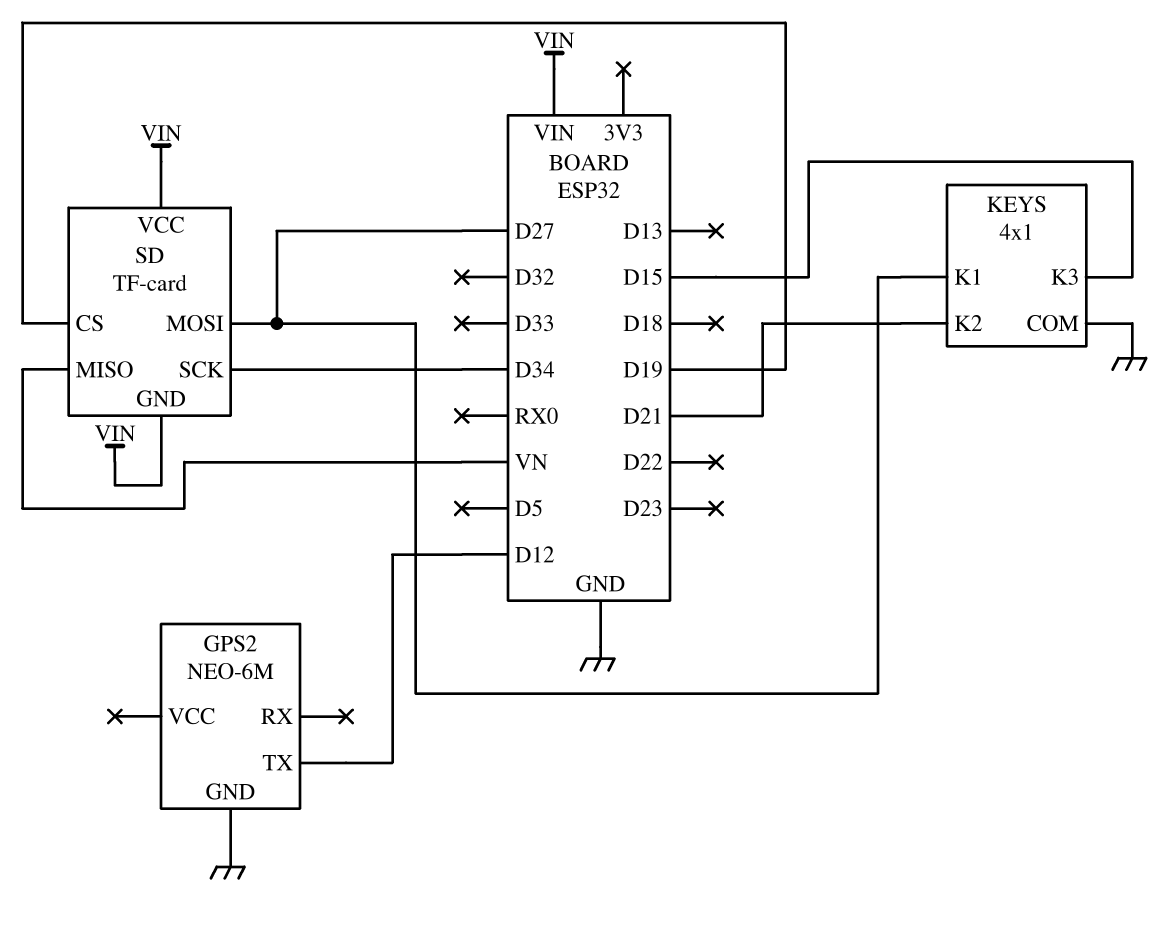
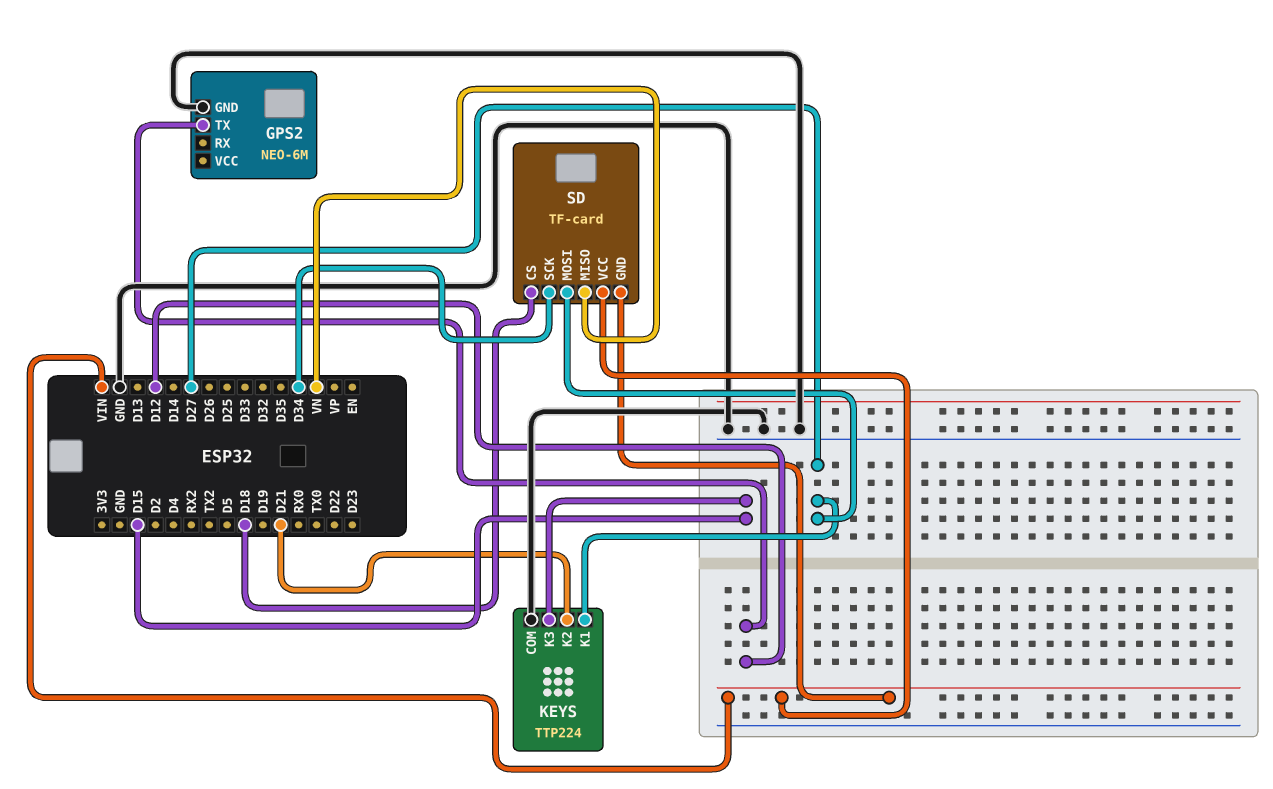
KEYS: 4x1 -> TTP224
SD pin CS: D19 -> D18

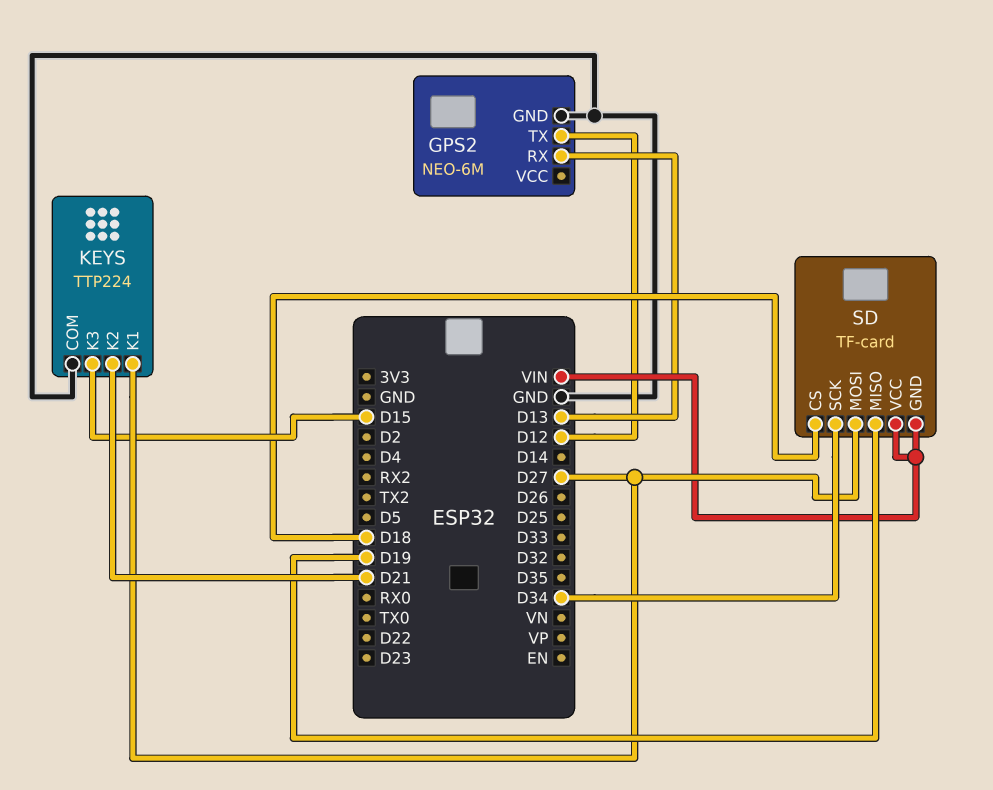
GPS2 pin RX: none -> D13
SD pin MISO: VN -> D19

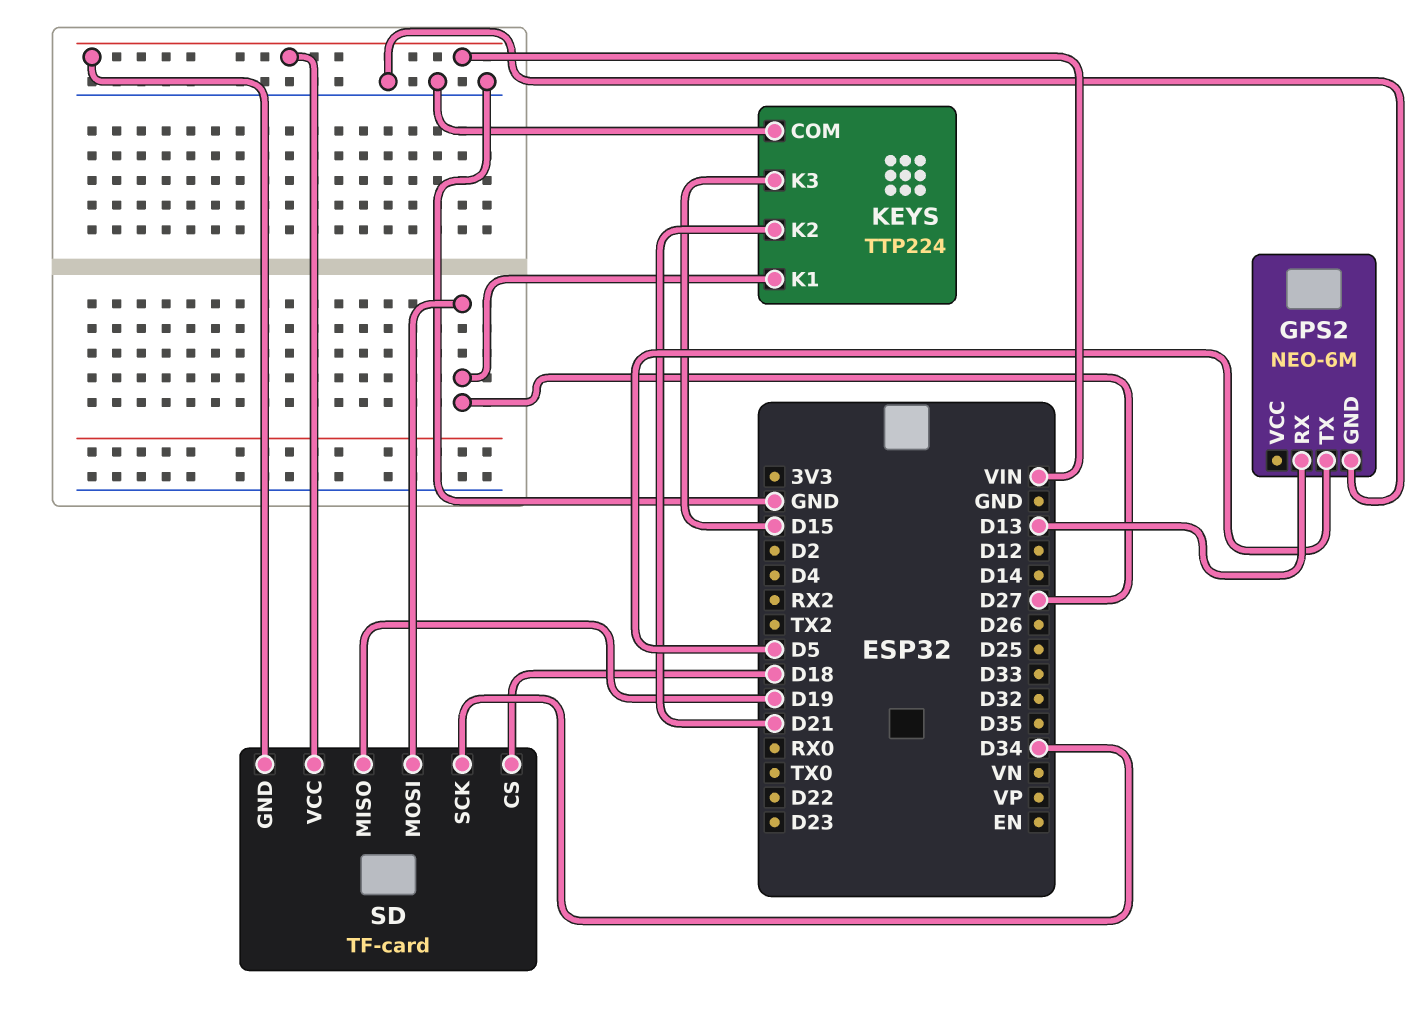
GPS2 pin TX: D12 -> D5

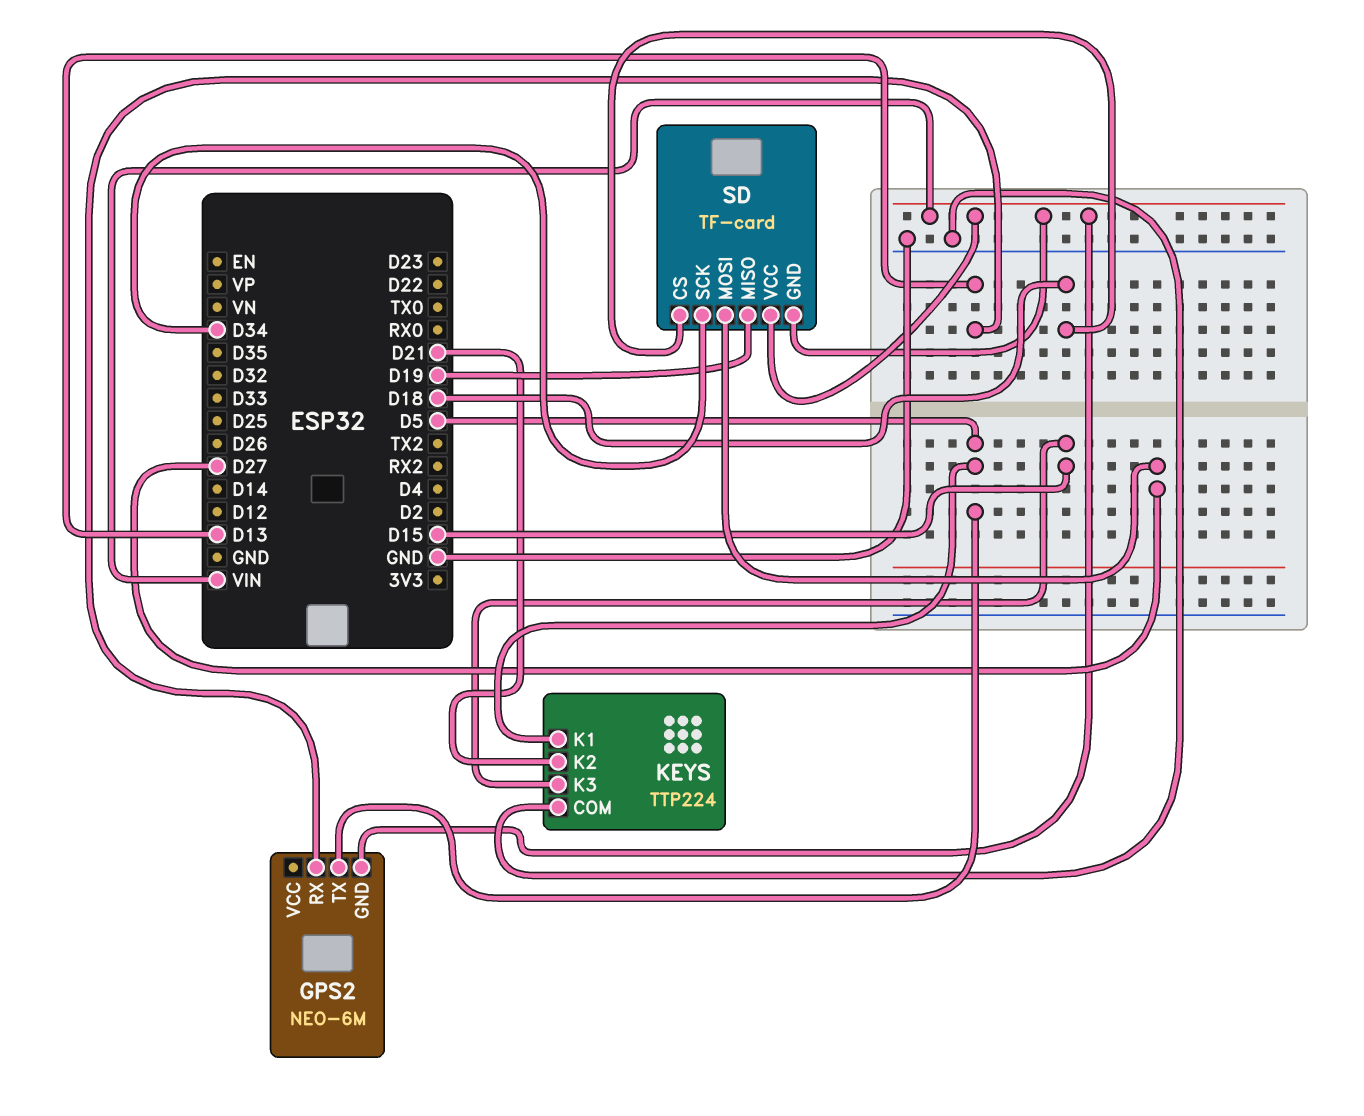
GPS2 pin GND: GND -> VIN
KEYS pin K1: D27 -> D5

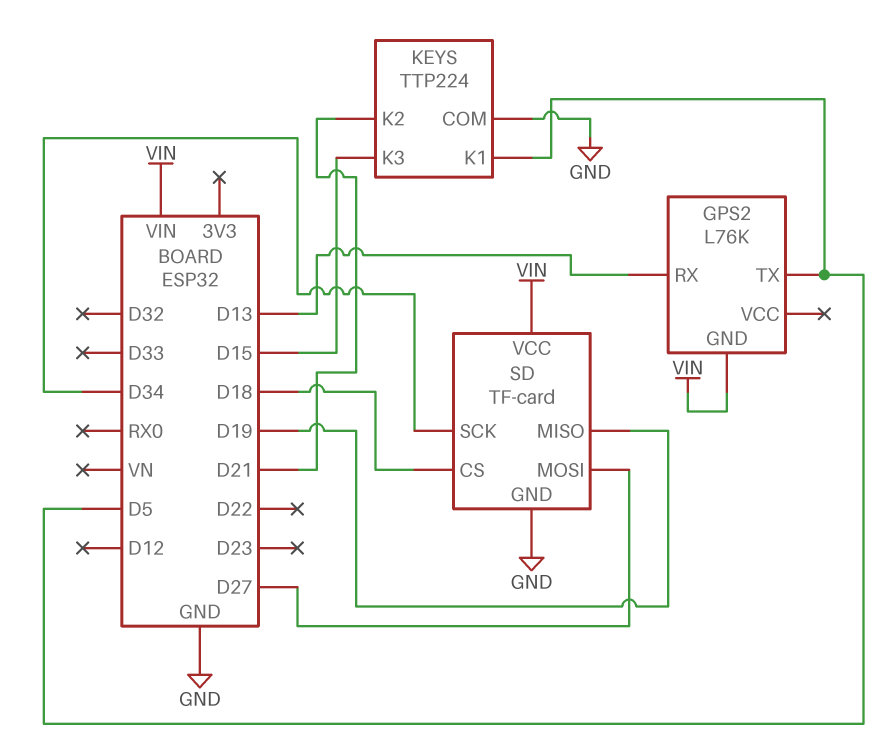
GPS2: NEO-6M -> L76K
SD pin GND: VIN -> GND

